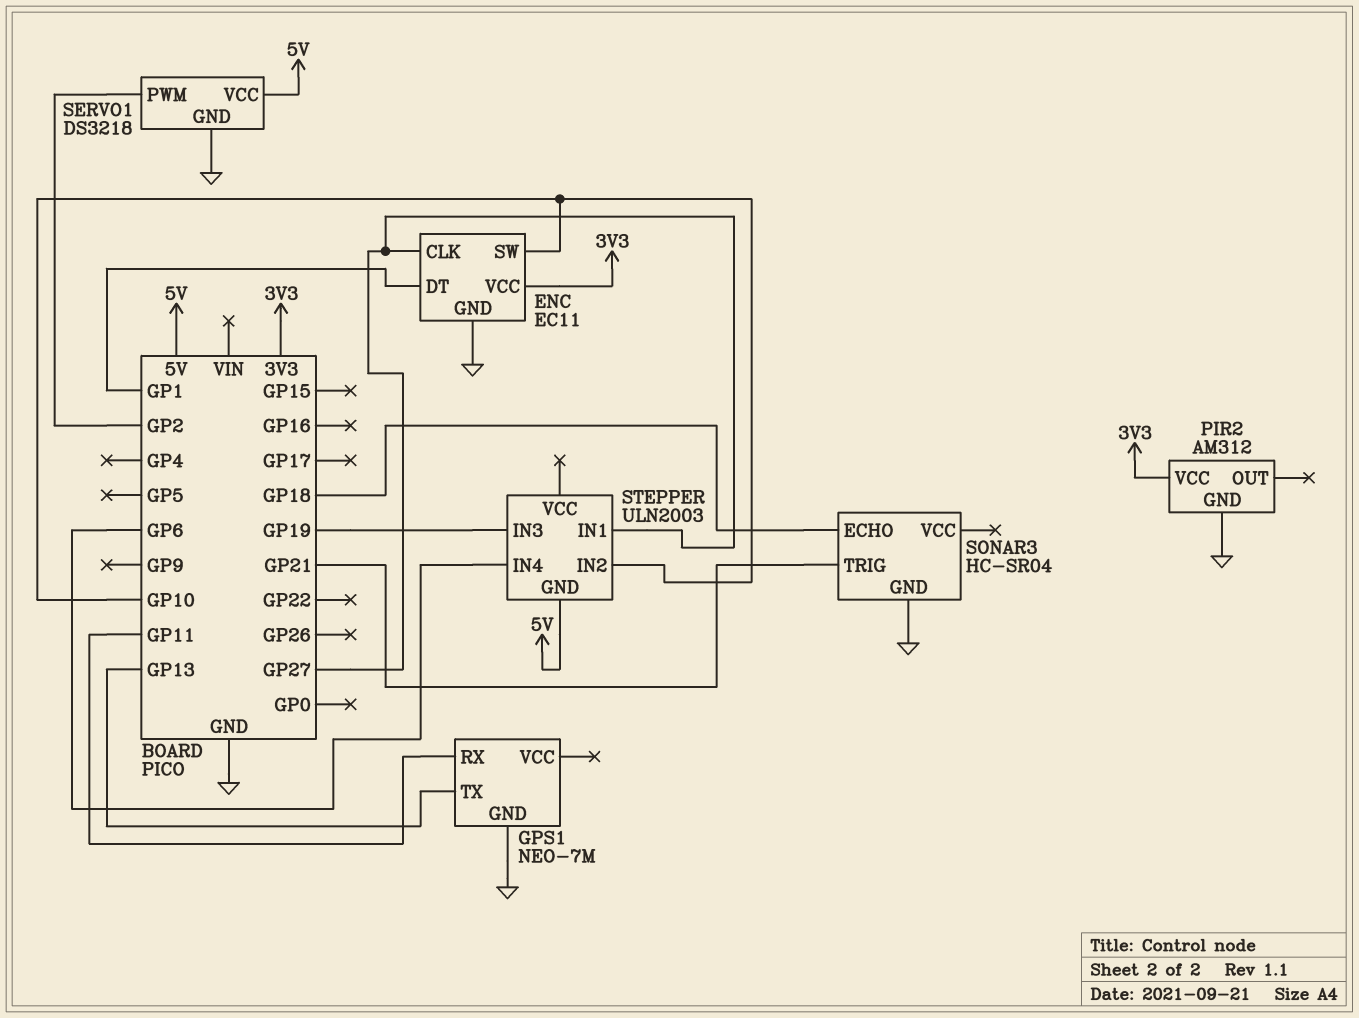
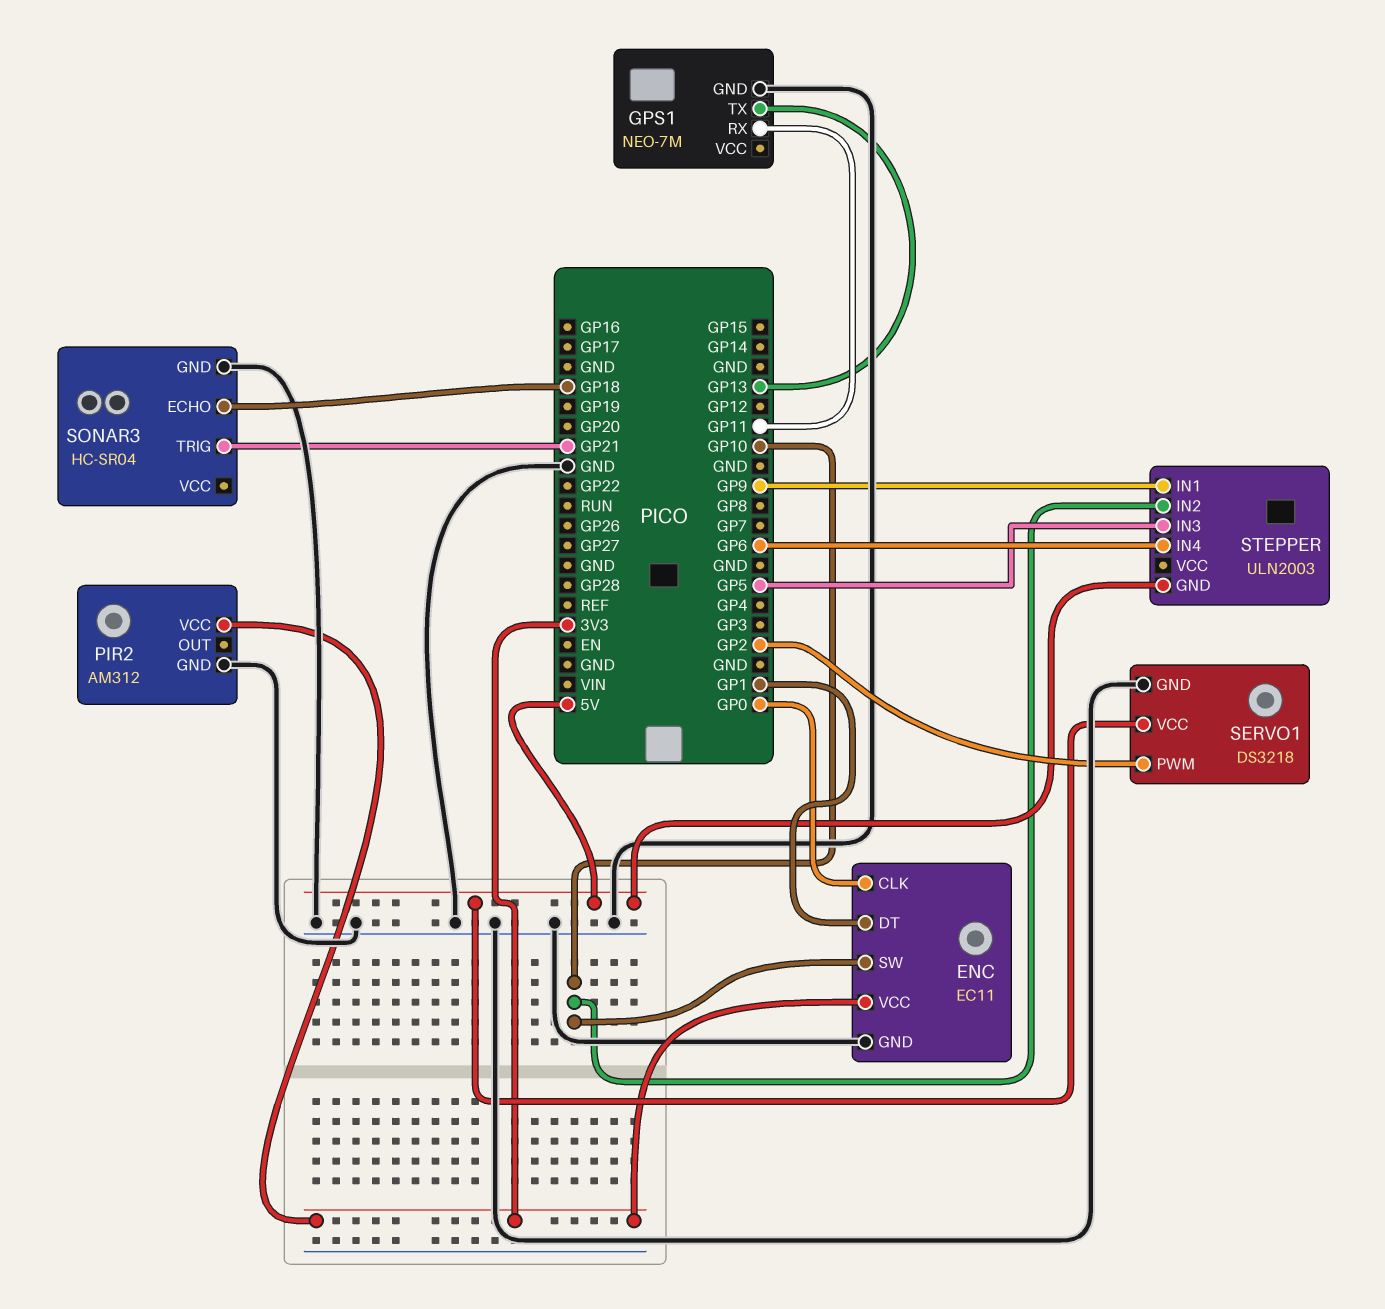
ENC pin CLK: GP27 -> GP0
STEPPER pin IN1: GP27 -> GP9
STEPPER pin IN3: GP19 -> GP5

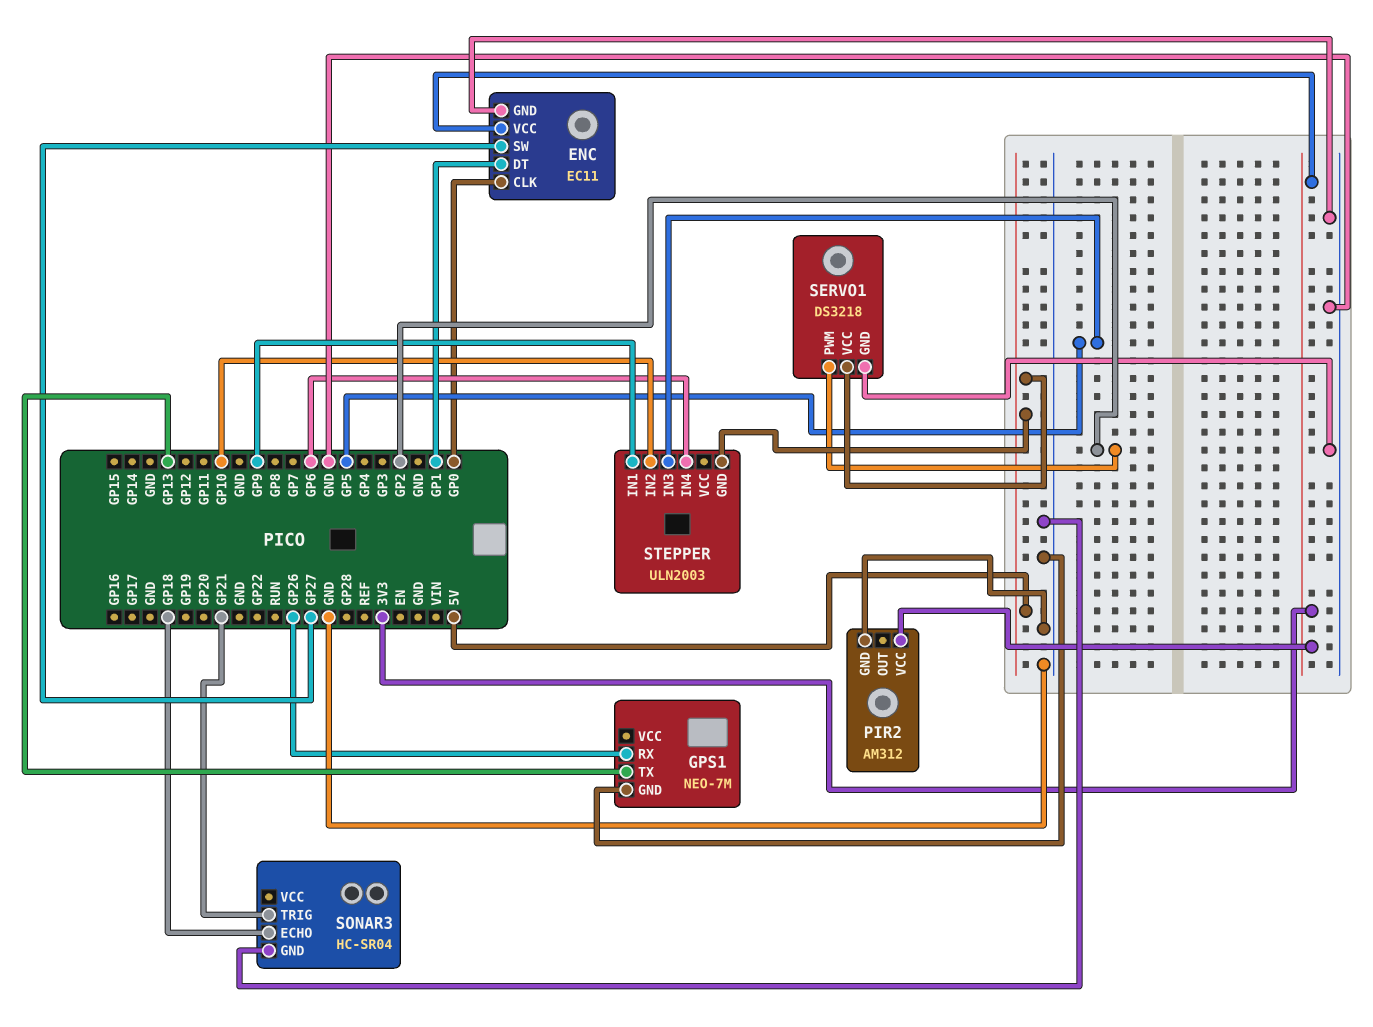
ENC pin SW: GP10 -> GP27
GPS1 pin RX: GP11 -> GP26

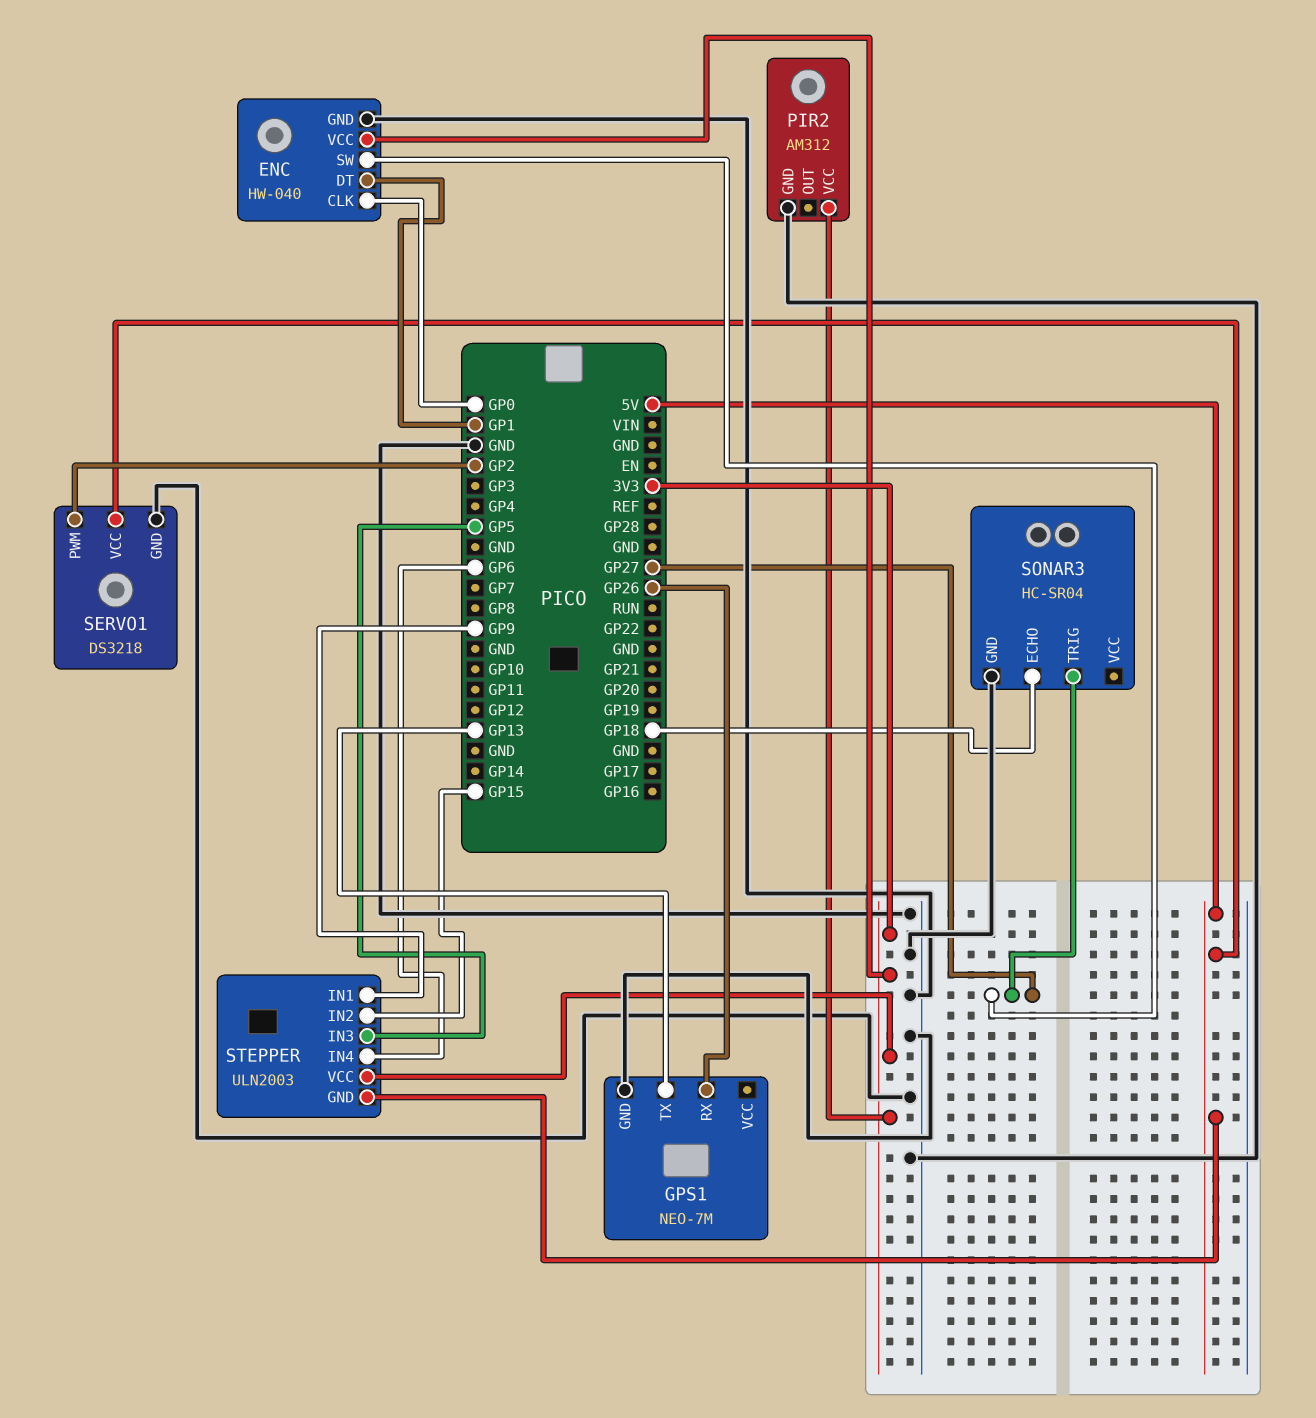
ENC: EC11 -> HW-040
SONAR3 pin TRIG: GP21 -> GP27
STEPPER pin IN2: GP10 -> GP15
STEPPER pin VCC: none -> 3V3

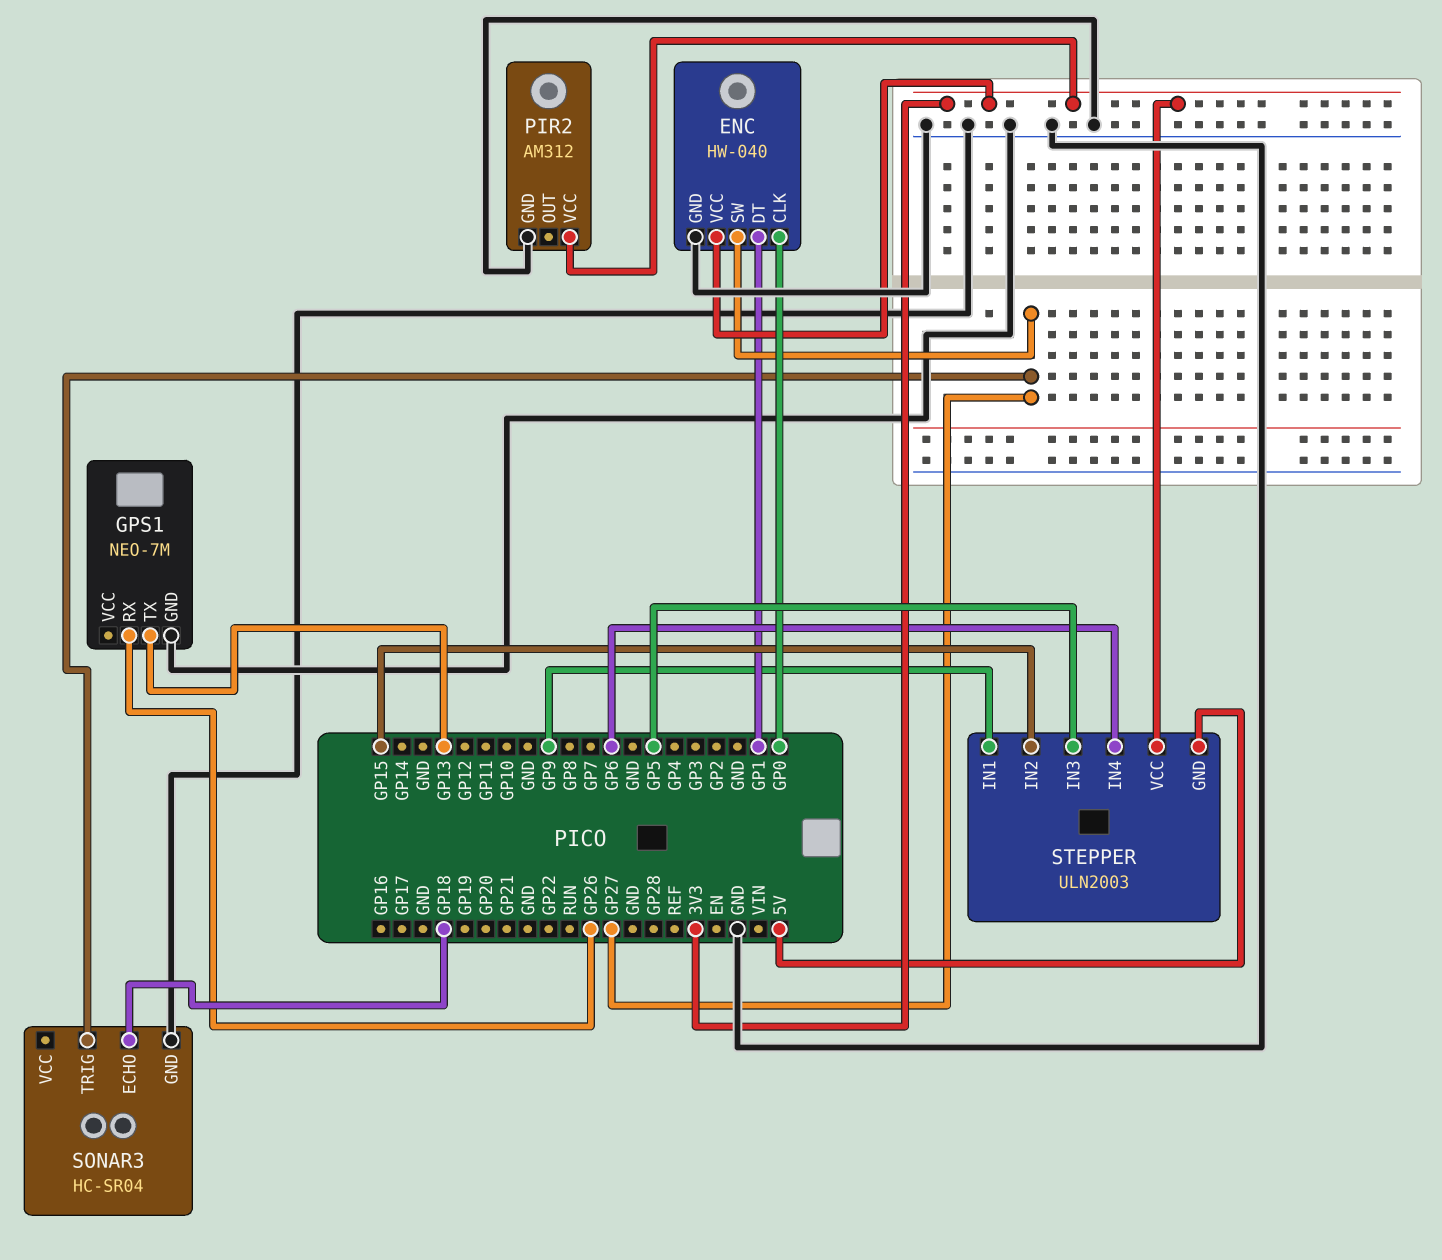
SERVO1: DS3218 -> none
SERVO1 pin GND: GND -> none
SERVO1 pin PWM: GP2 -> none
SERVO1 pin VCC: 5V -> none

